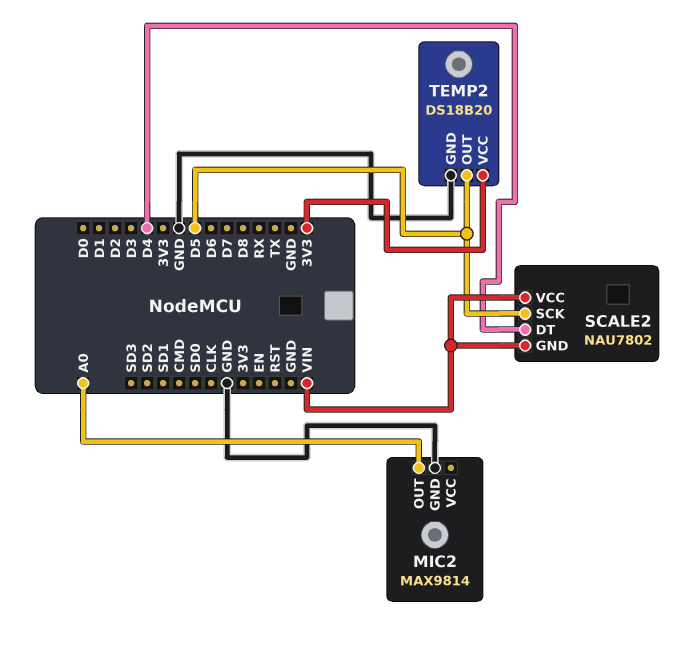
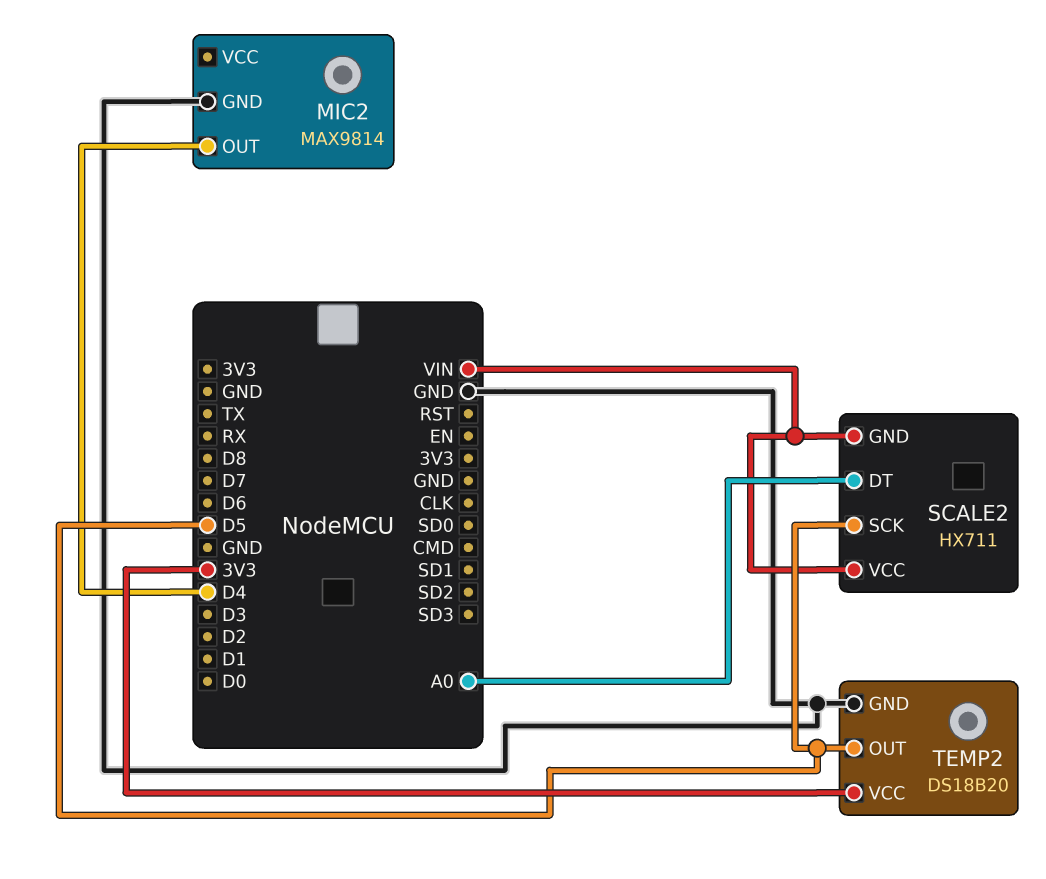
MIC2 pin OUT: A0 -> D4
SCALE2: NAU7802 -> HX711
SCALE2 pin DT: D4 -> A0

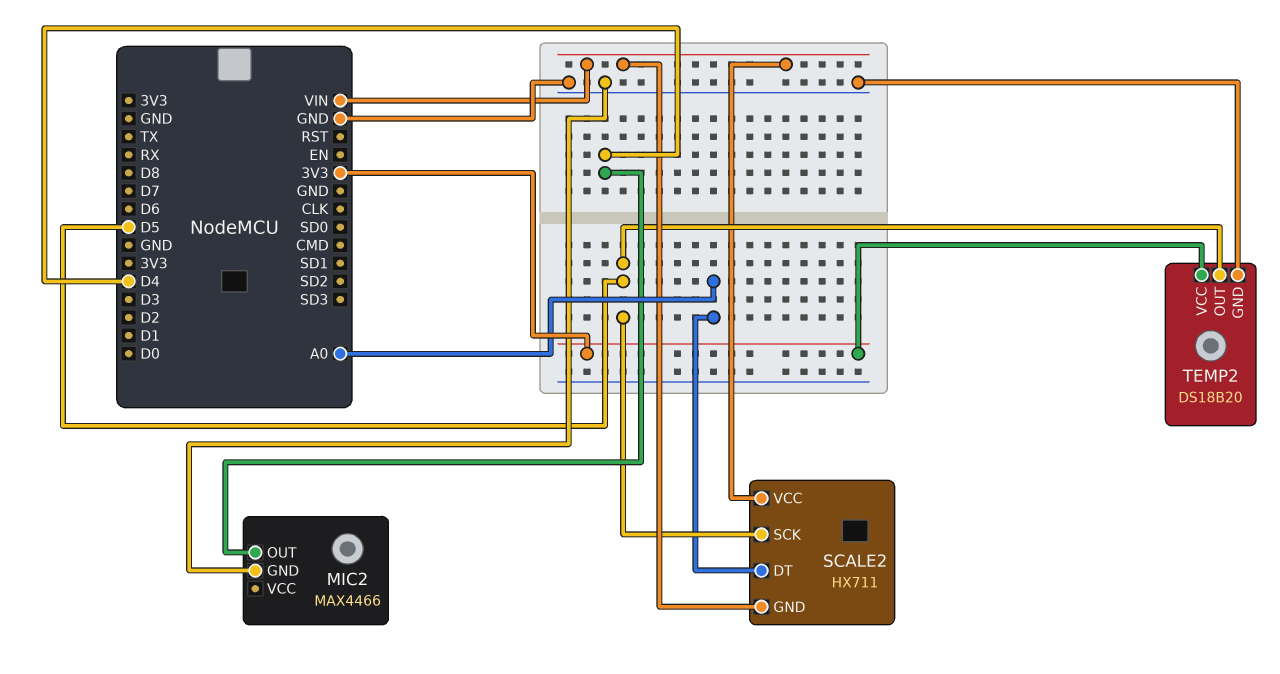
MIC2: MAX9814 -> MAX4466

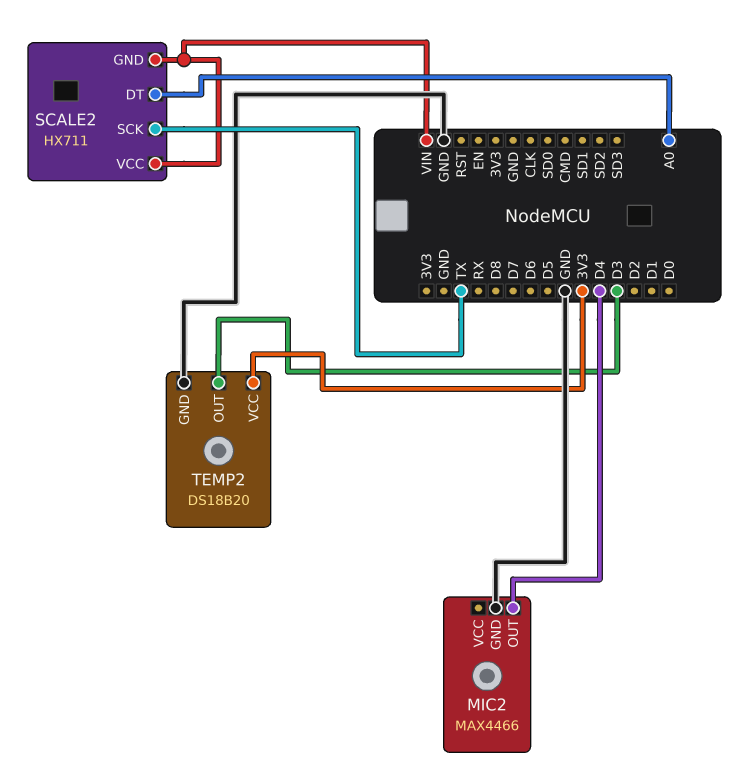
SCALE2 pin SCK: D5 -> TX
TEMP2 pin OUT: D5 -> D3

